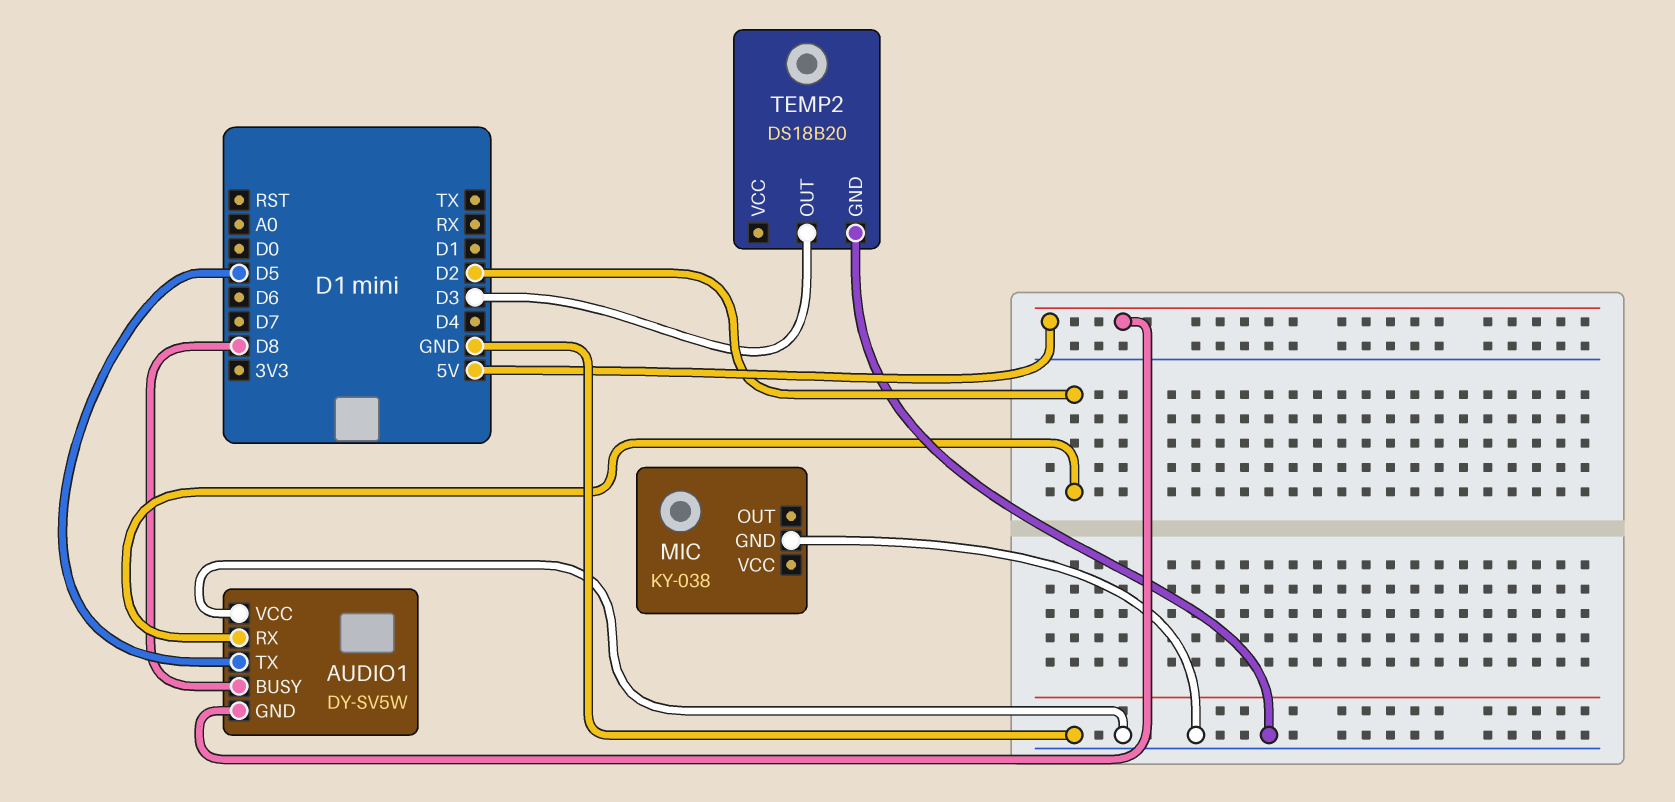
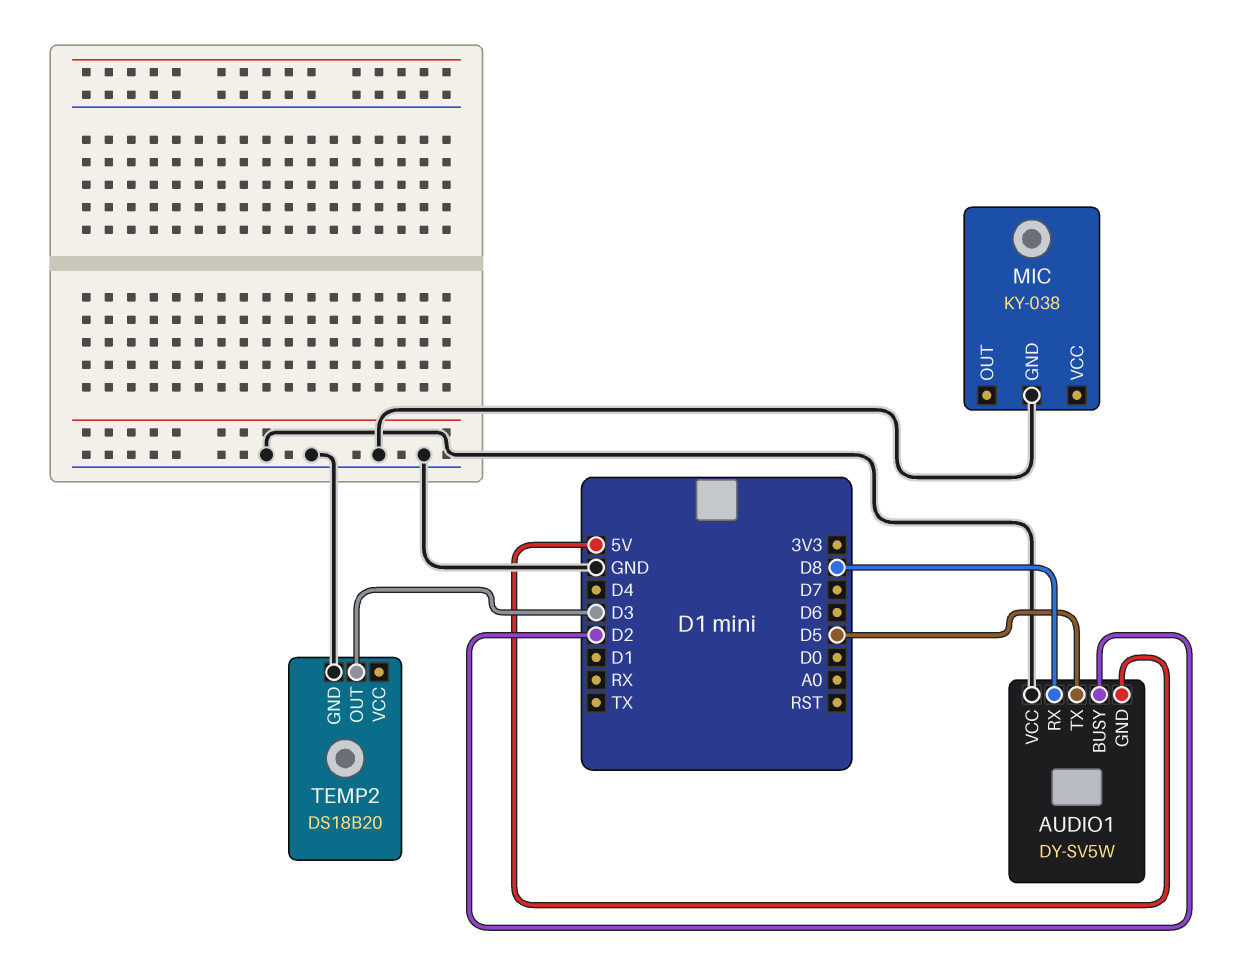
AUDIO1 pin BUSY: D8 -> D2
AUDIO1 pin RX: D2 -> D8

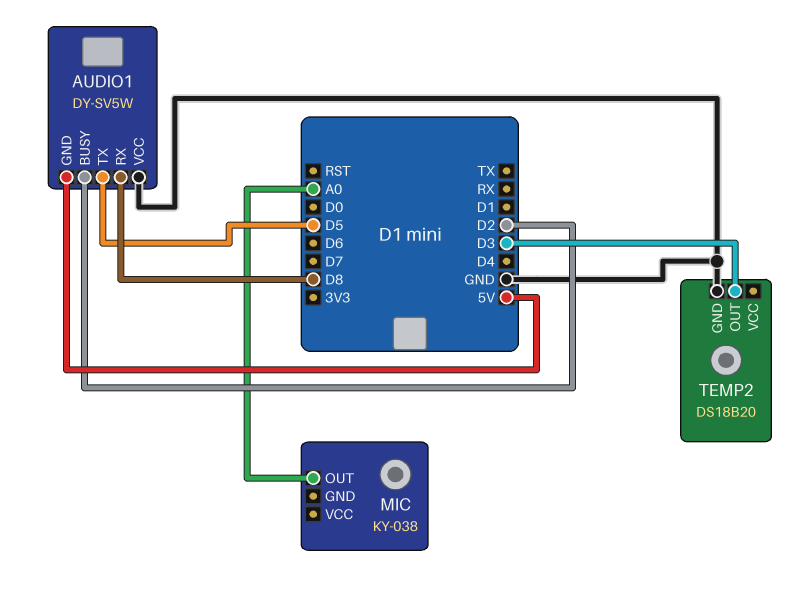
MIC pin GND: GND -> none
MIC pin OUT: none -> A0

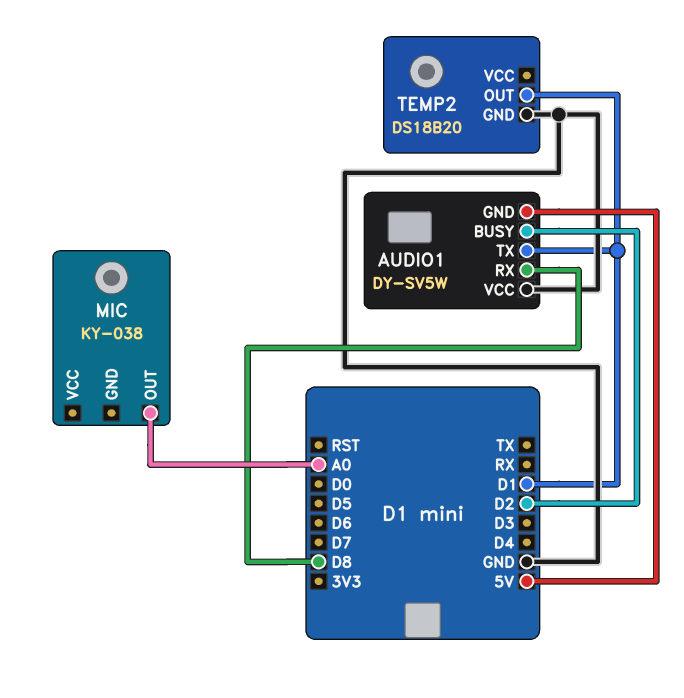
AUDIO1 pin TX: D5 -> D1
TEMP2 pin OUT: D3 -> D1

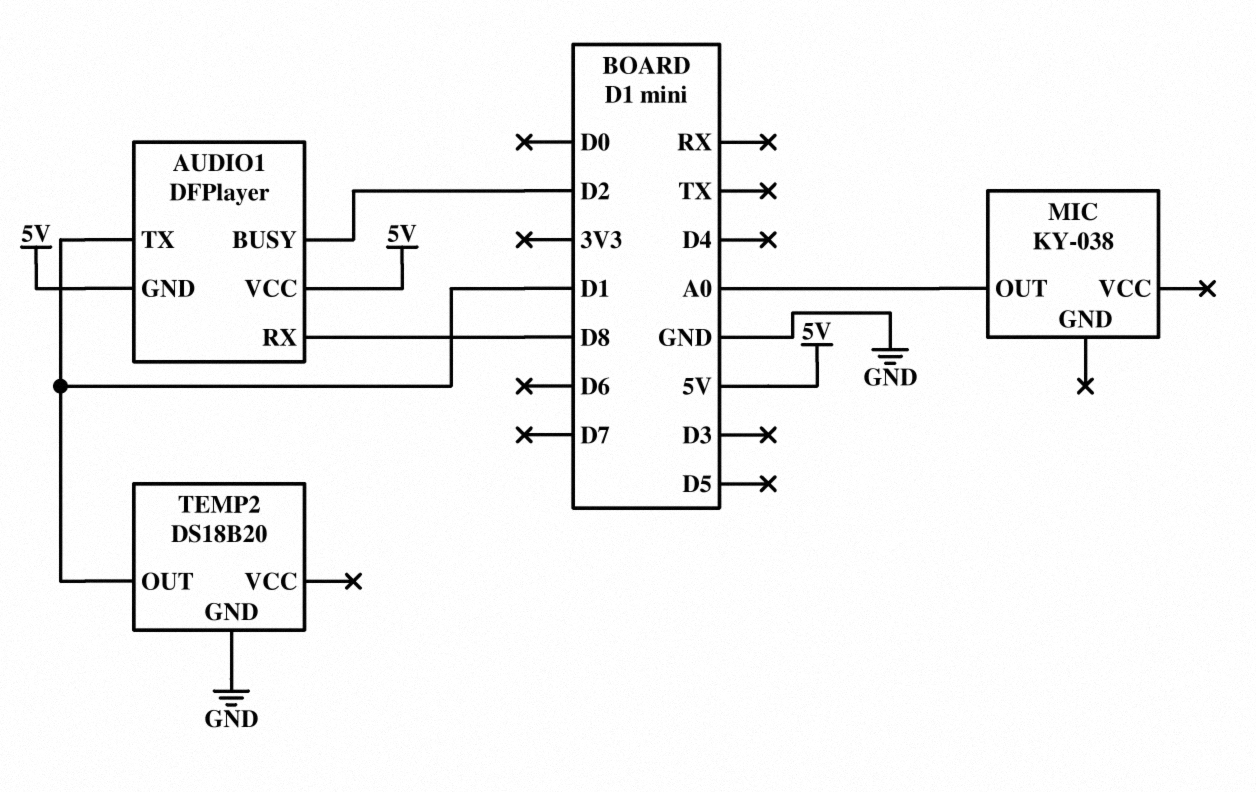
AUDIO1: DY-SV5W -> DFPlayer
AUDIO1 pin VCC: GND -> 5V

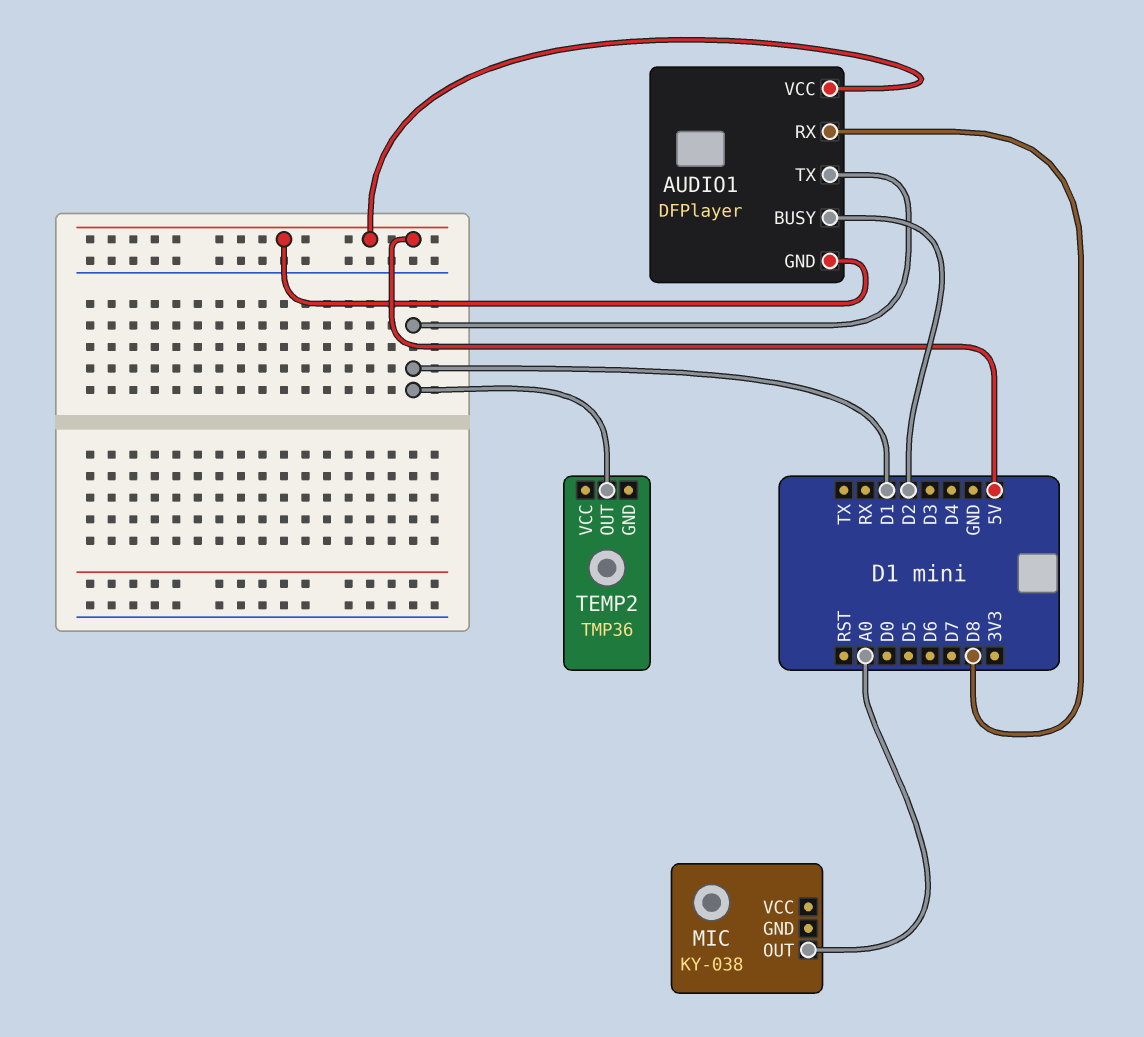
TEMP2: DS18B20 -> TMP36
TEMP2 pin GND: GND -> none

